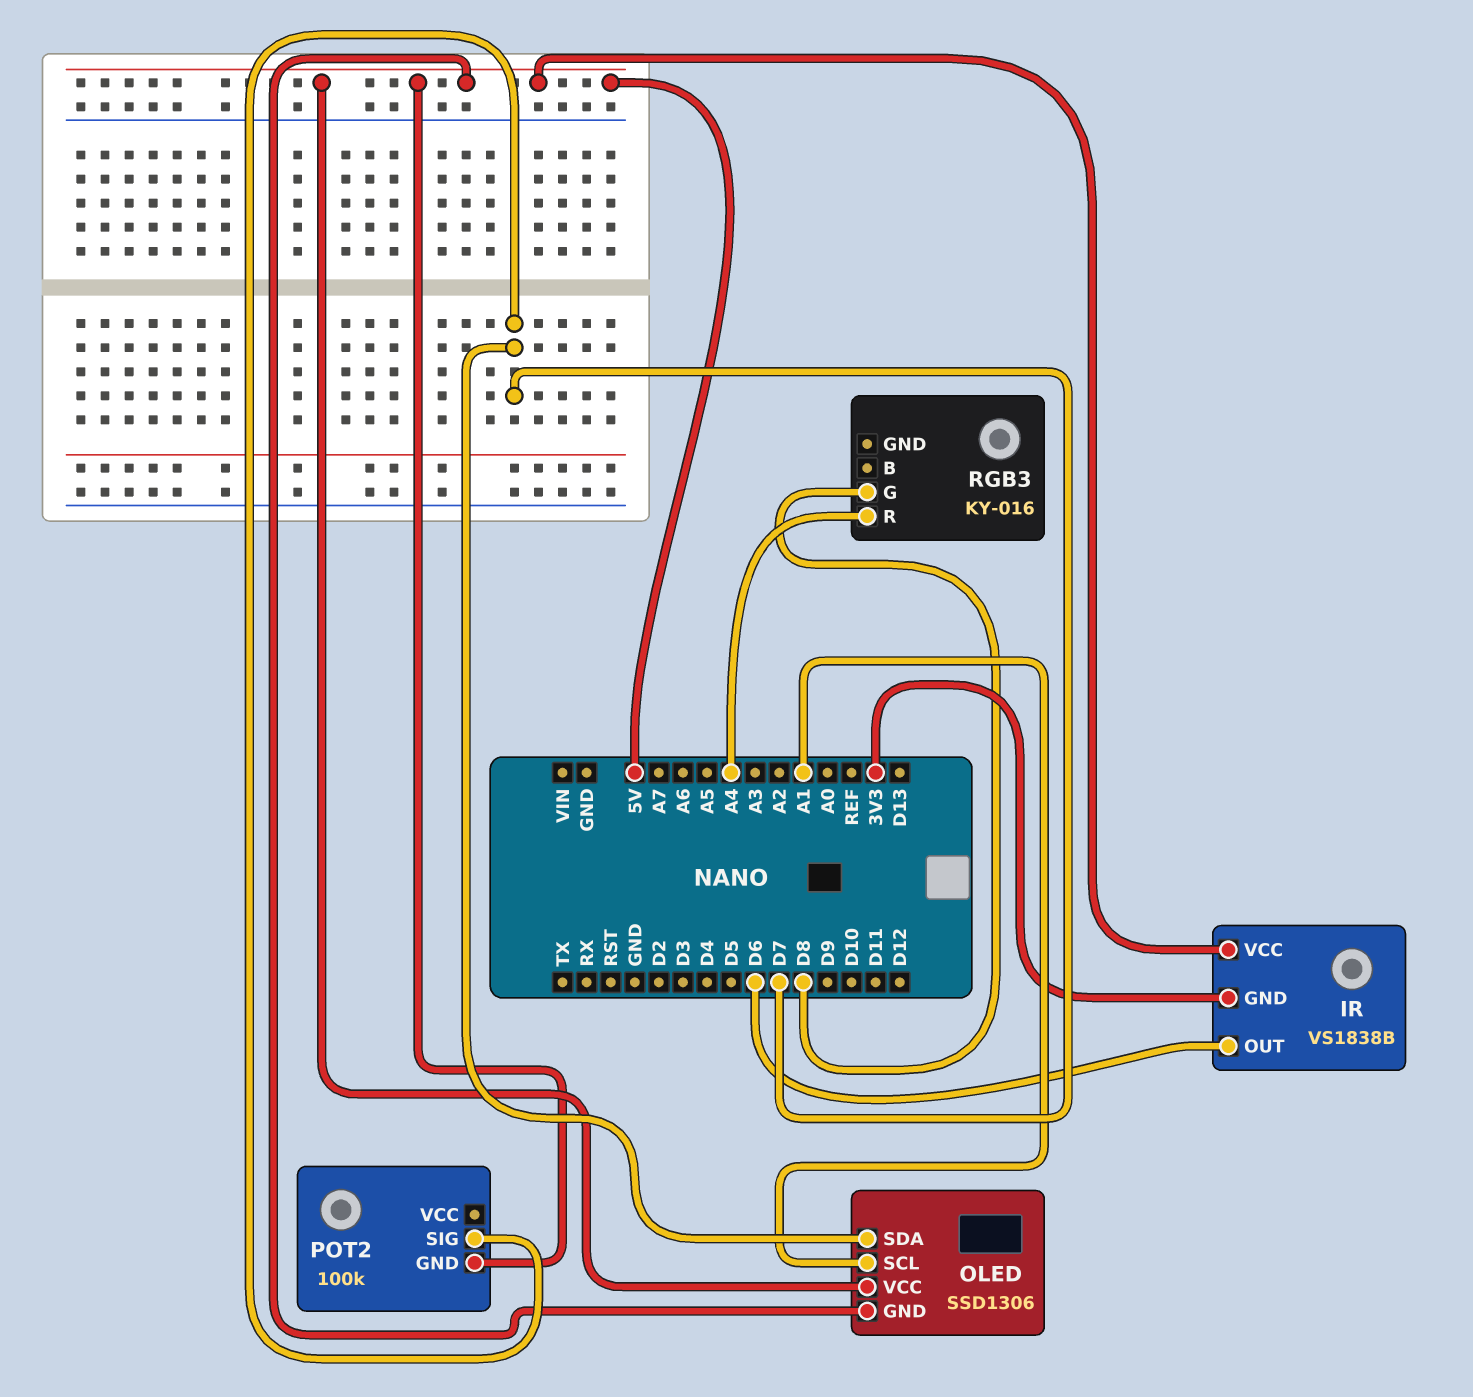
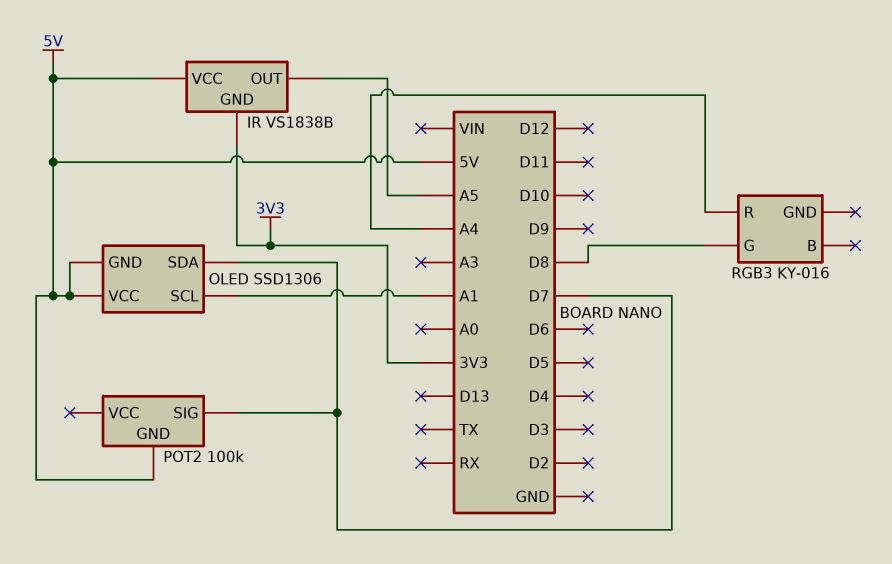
IR pin OUT: D6 -> A5

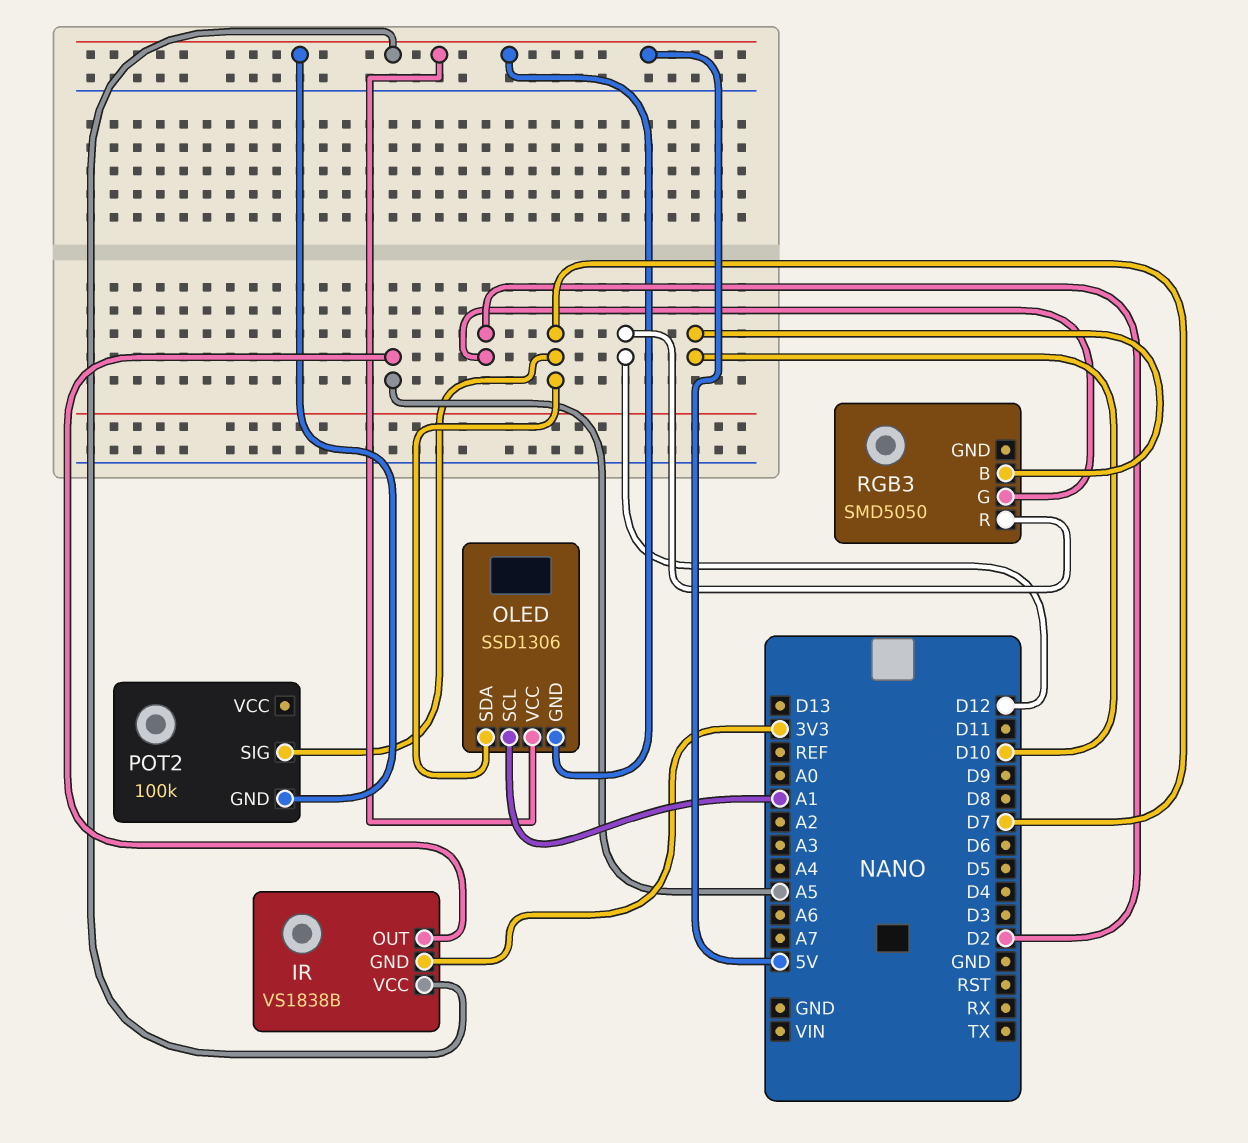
RGB3: KY-016 -> SMD5050
RGB3 pin B: none -> D10
RGB3 pin G: D8 -> D2
RGB3 pin R: A4 -> D12

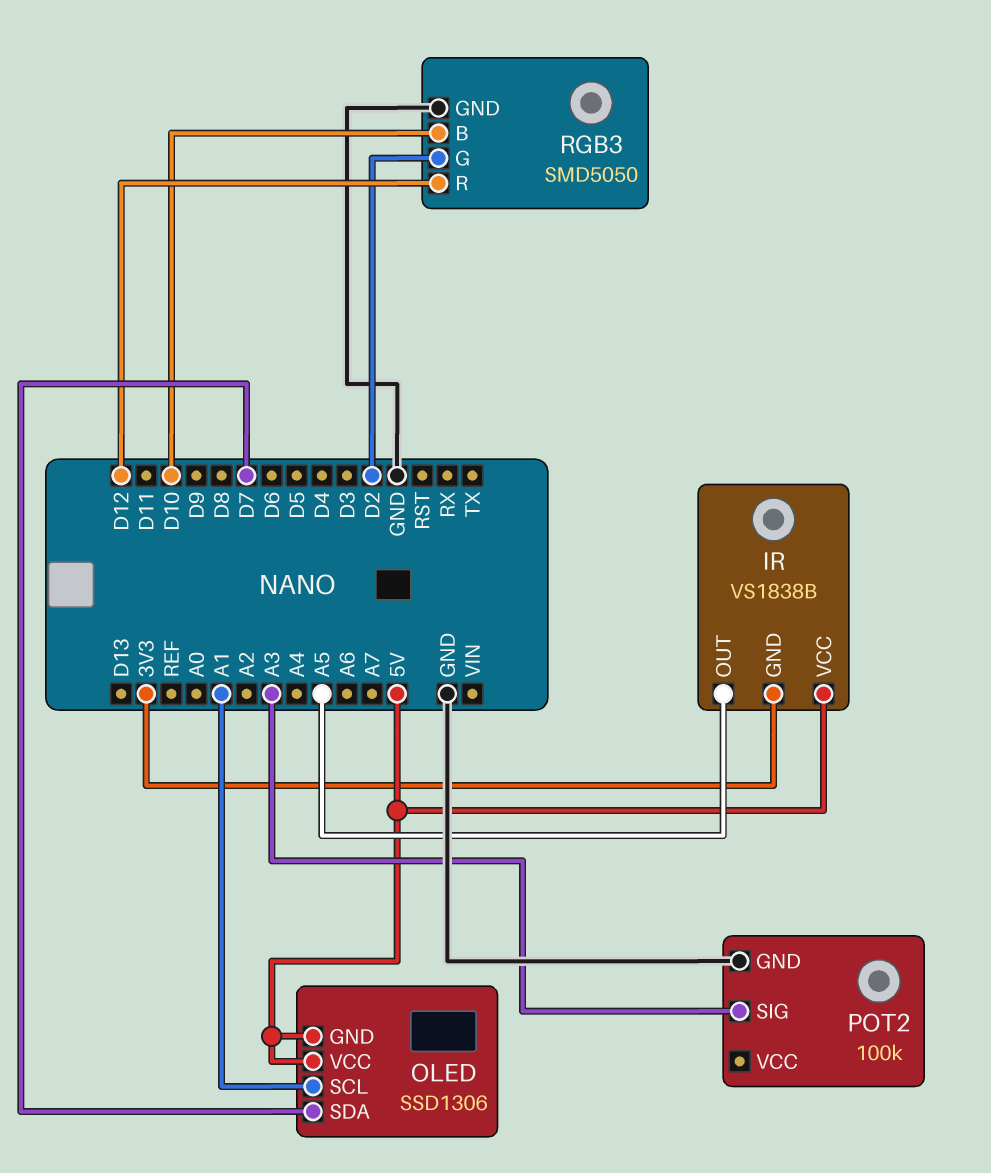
POT2 pin GND: 5V -> GND
POT2 pin SIG: D7 -> A3
RGB3 pin GND: none -> GND

